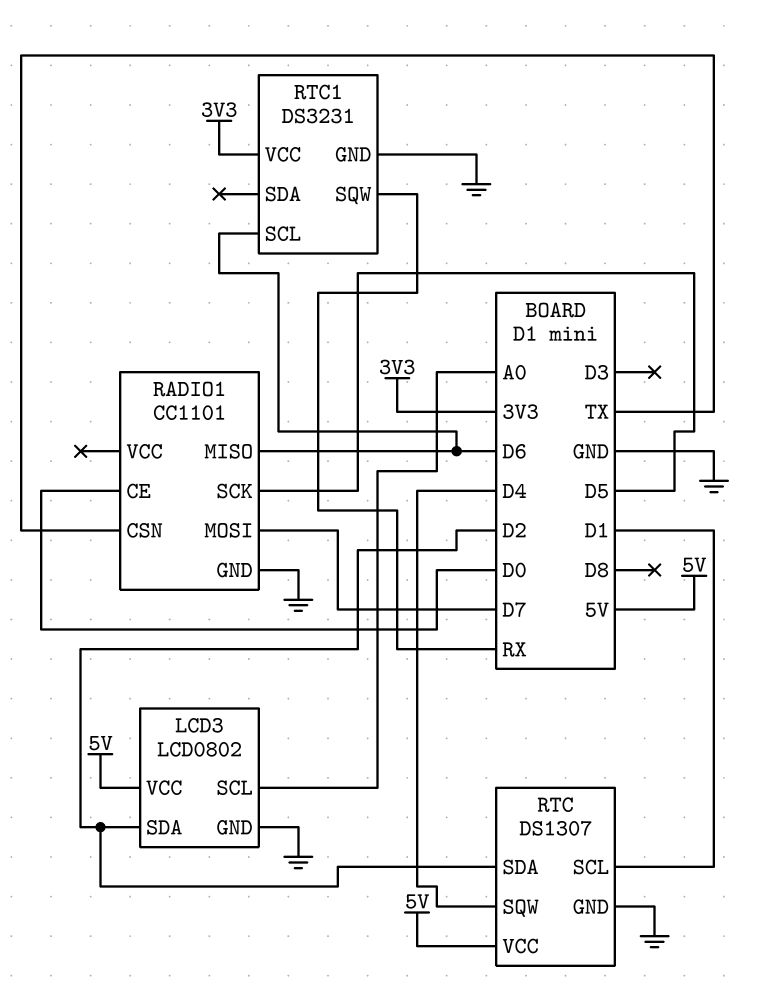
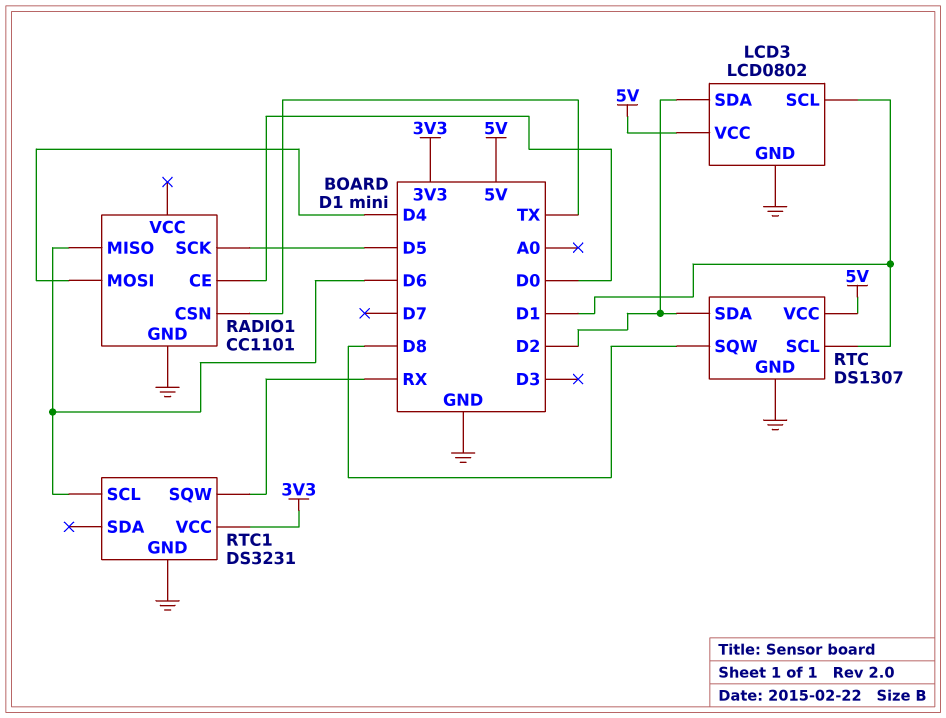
LCD3 pin SCL: A0 -> D1
RADIO1 pin MOSI: D7 -> D4
RTC pin SQW: D4 -> D8

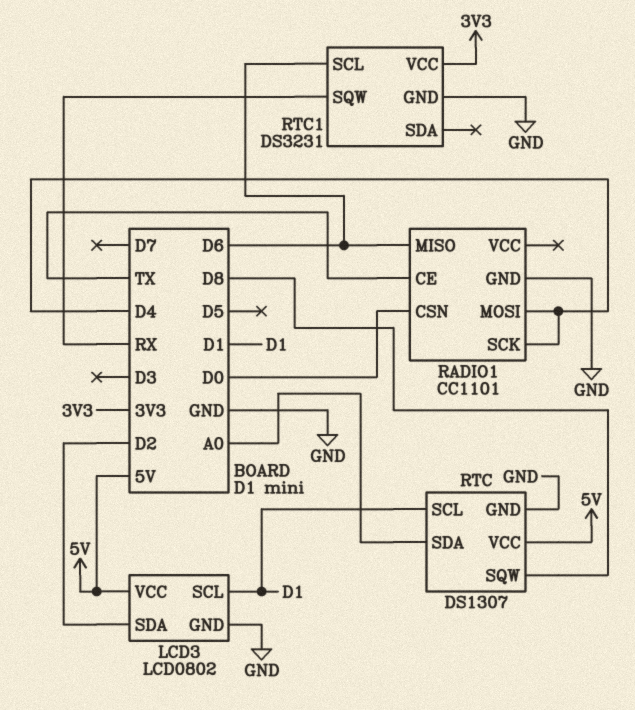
RADIO1 pin CE: D0 -> TX
RADIO1 pin CSN: TX -> D0
RADIO1 pin SCK: D5 -> D4
RTC pin SDA: D2 -> A0

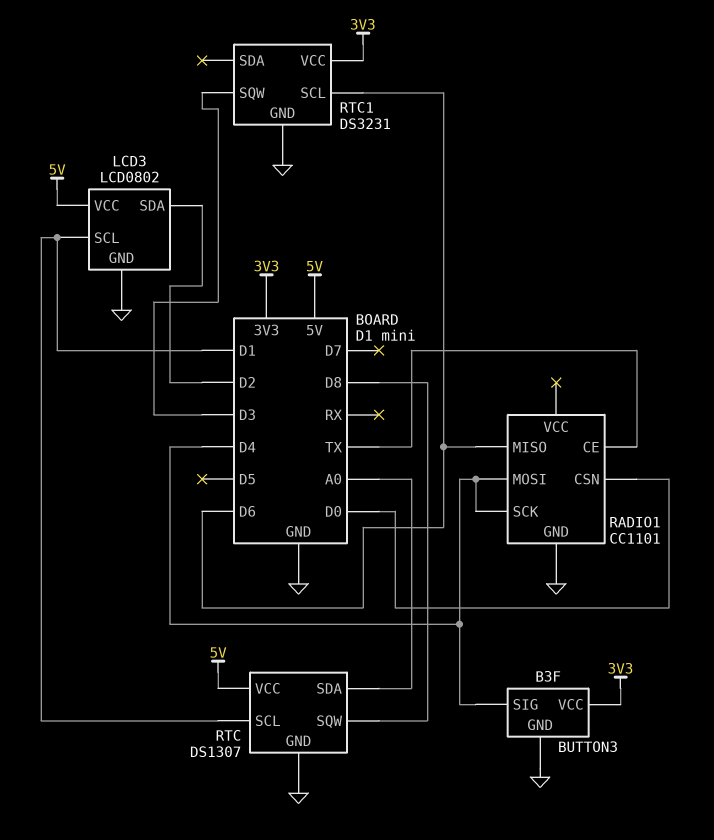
BUTTON3: none -> B3F
BUTTON3 pin GND: none -> GND
BUTTON3 pin SIG: none -> D4
BUTTON3 pin VCC: none -> 3V3
RTC1 pin SQW: RX -> D3

